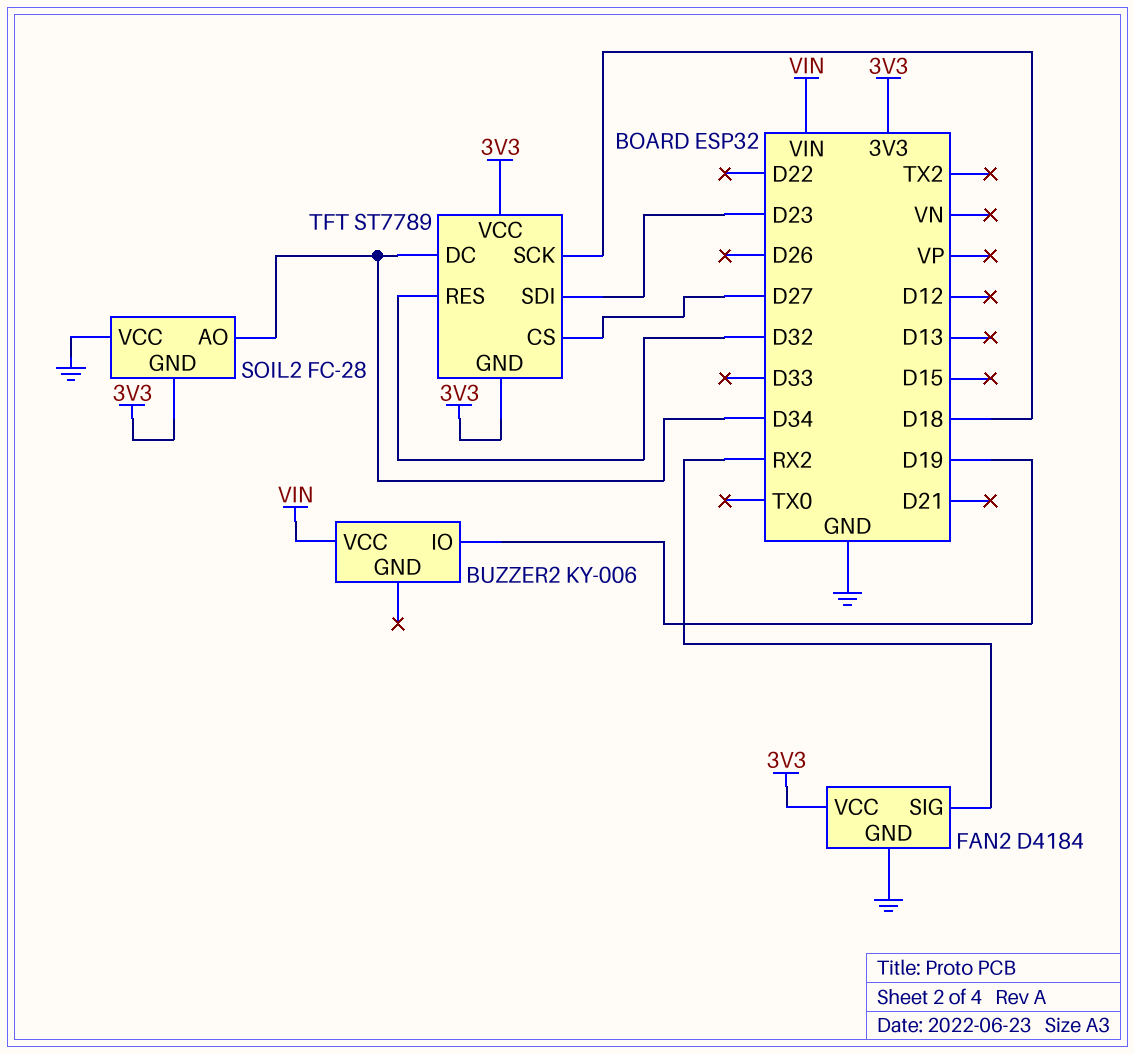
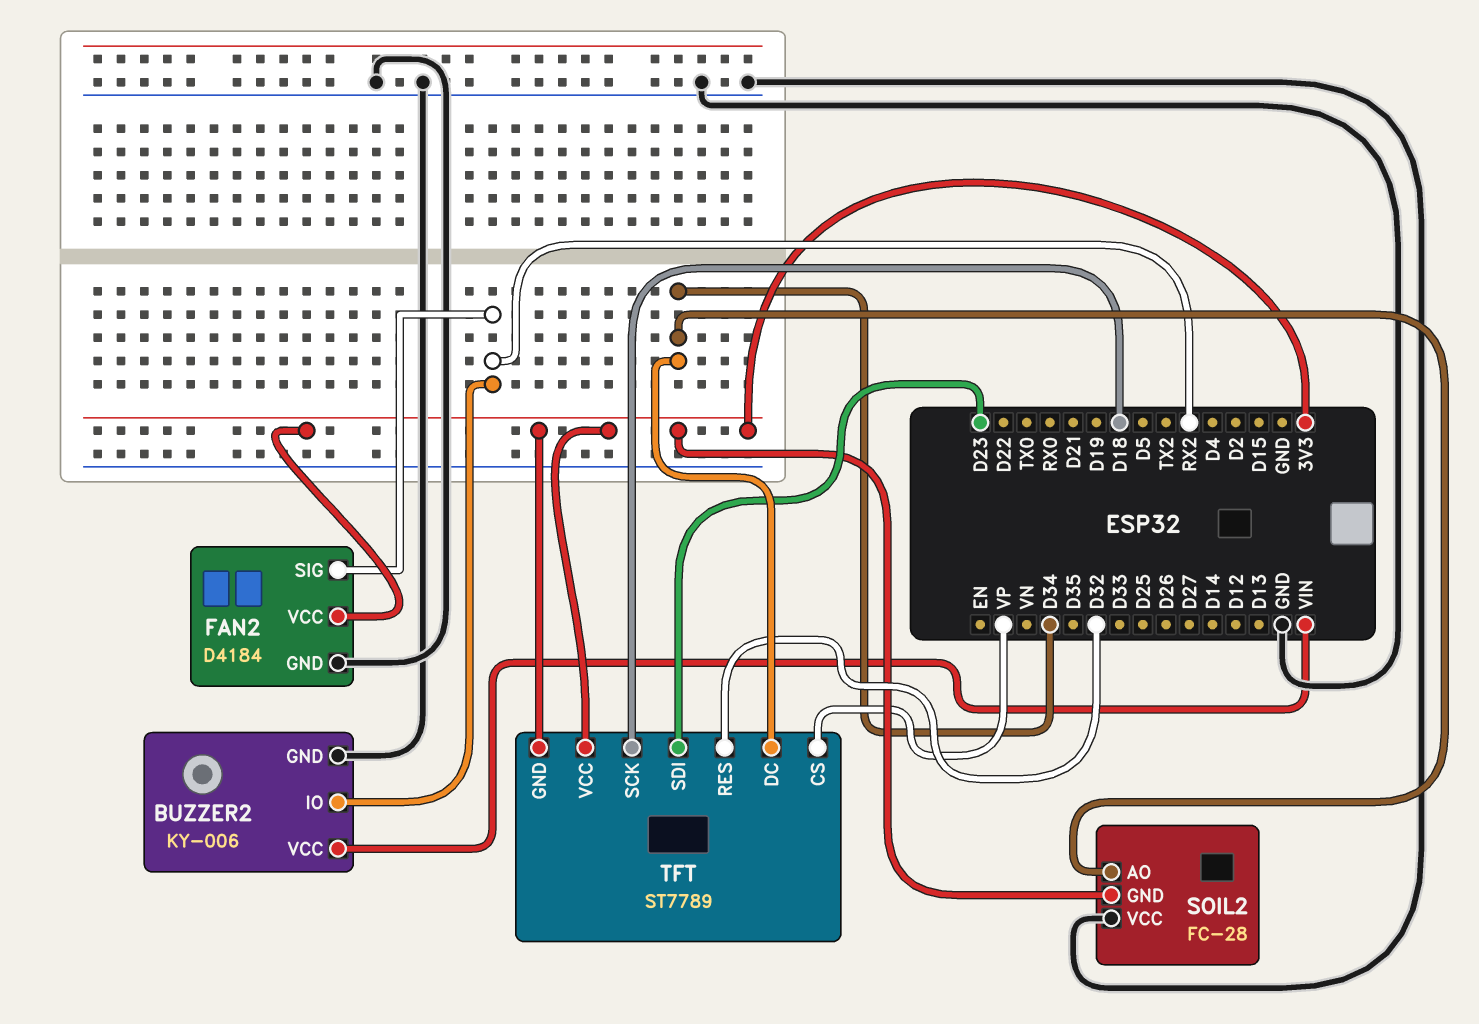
BUZZER2 pin GND: none -> GND
BUZZER2 pin IO: D19 -> RX2
TFT pin CS: D27 -> VP

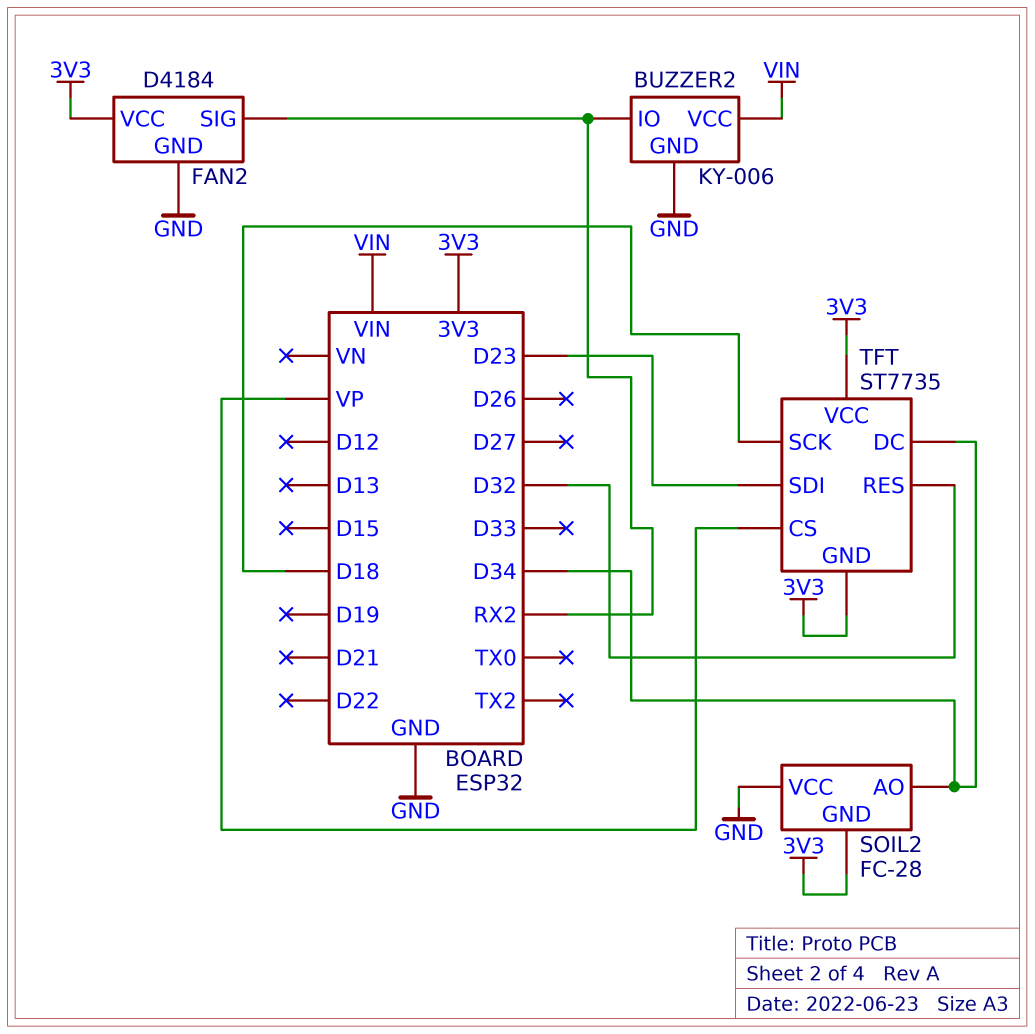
TFT: ST7789 -> ST7735

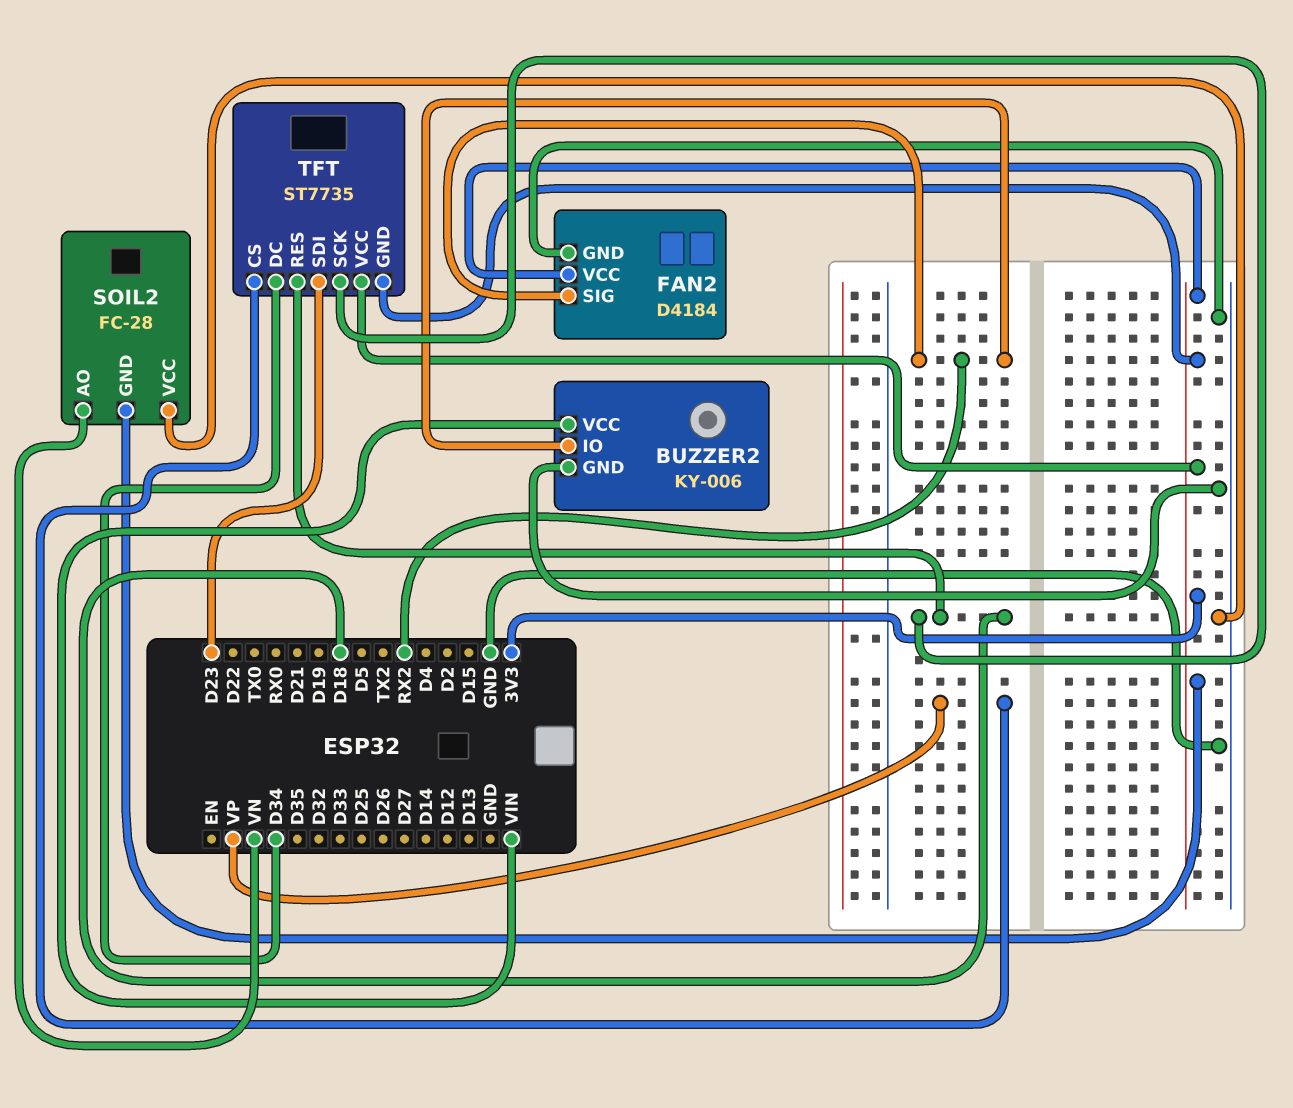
SOIL2 pin AO: D34 -> VN
TFT pin RES: D32 -> D18

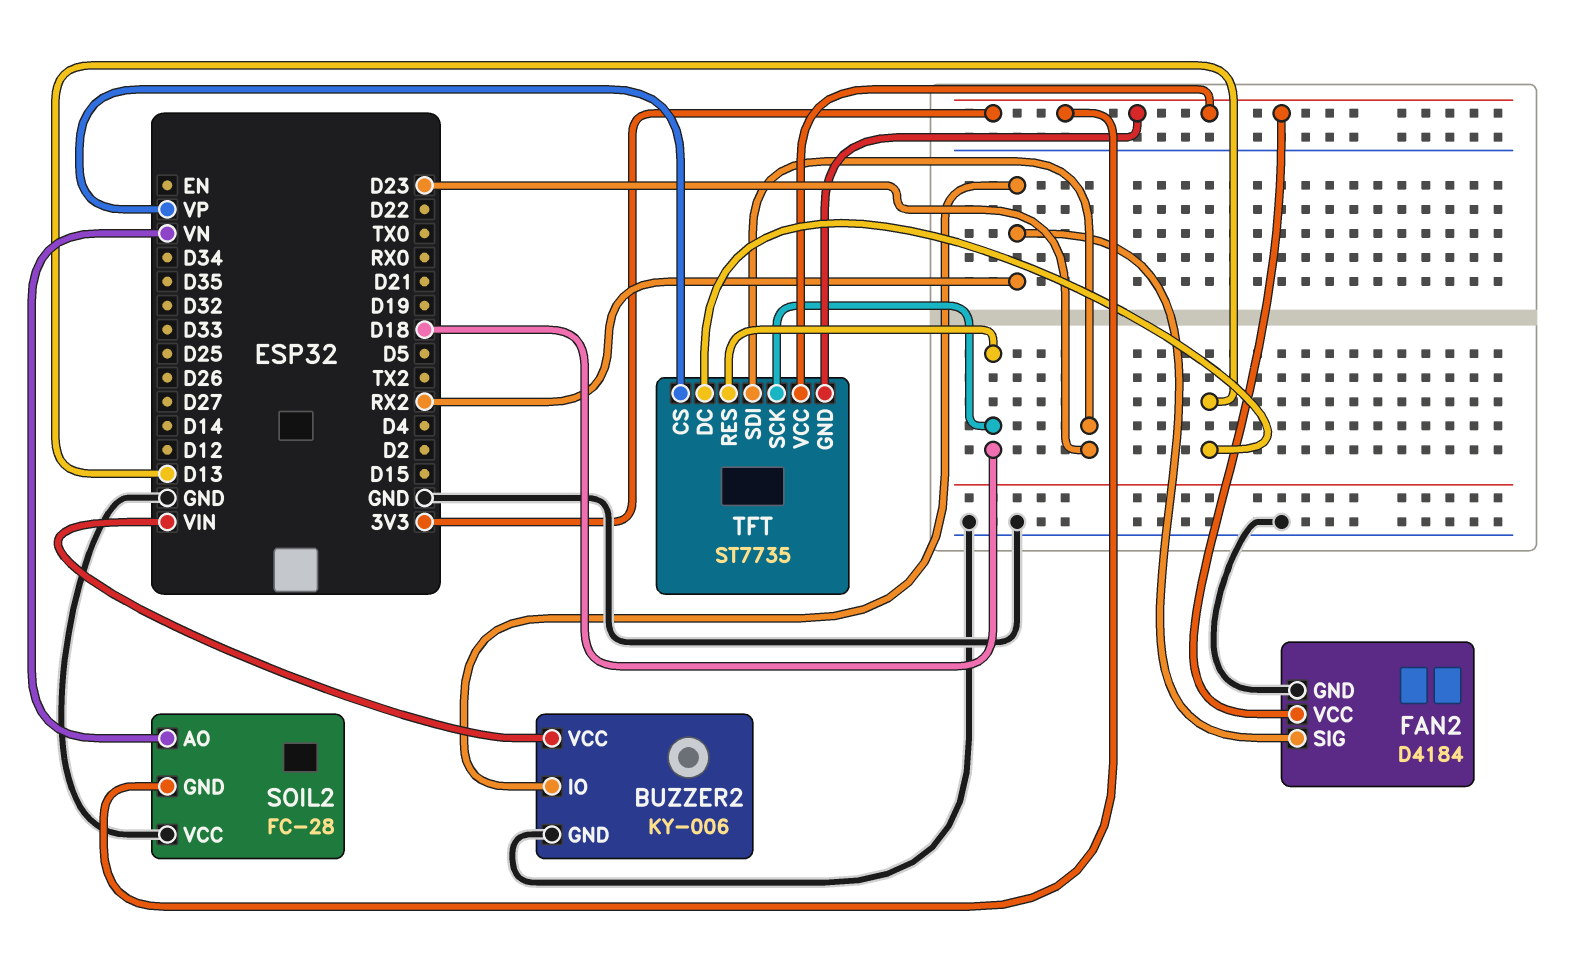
TFT pin DC: D34 -> D13

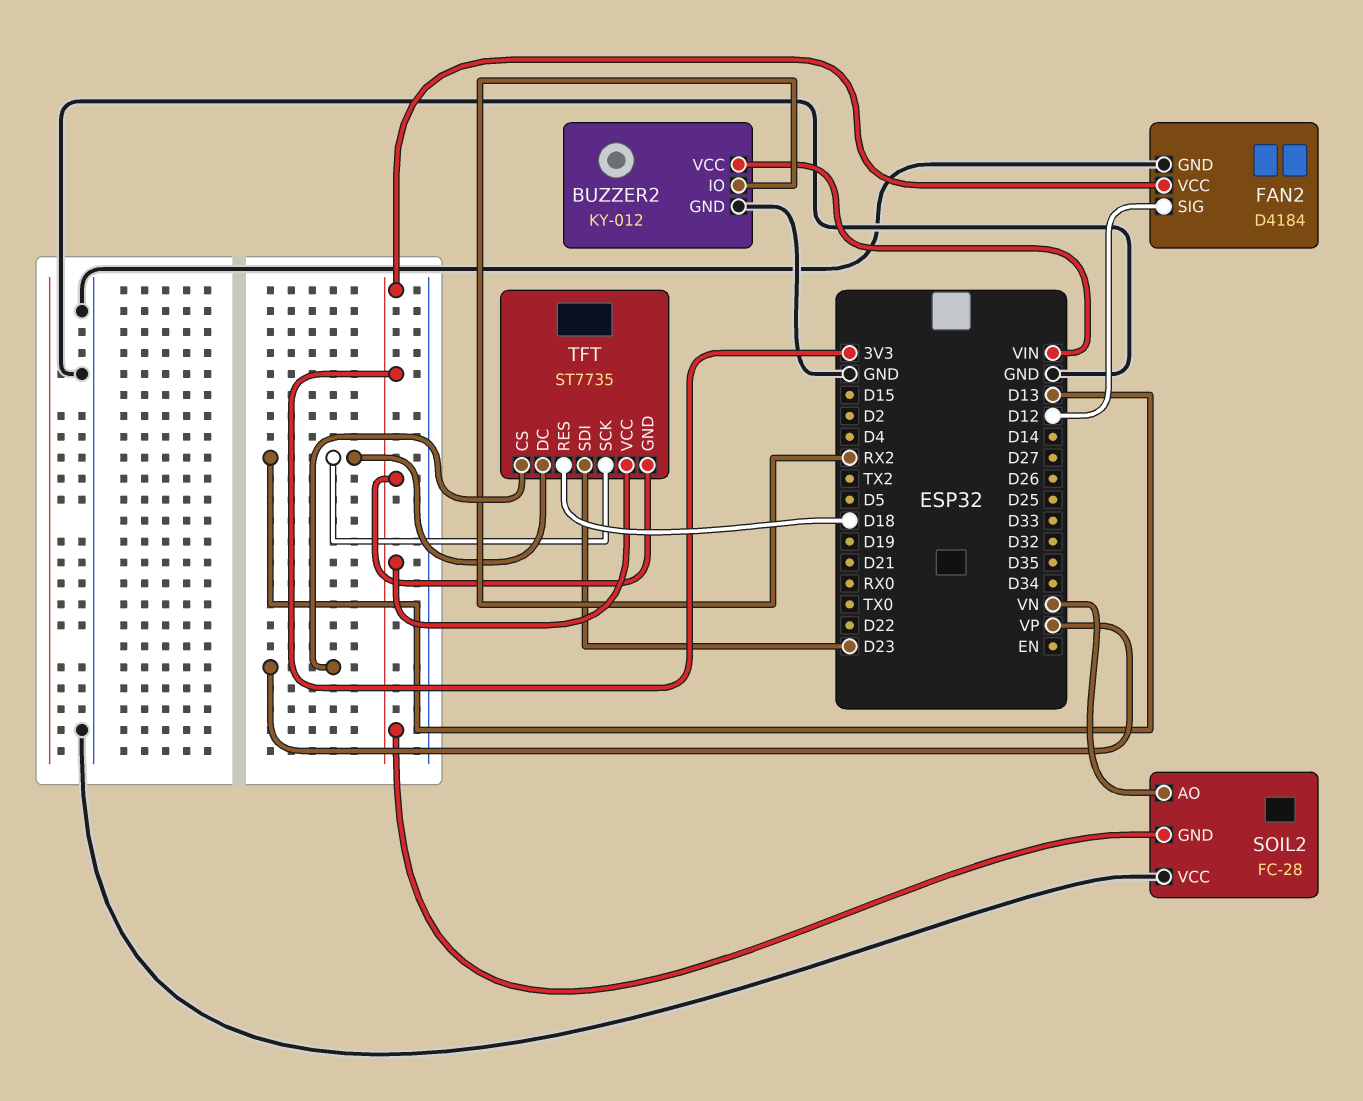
BUZZER2: KY-006 -> KY-012
FAN2 pin SIG: RX2 -> D12
TFT pin SCK: D18 -> D13

